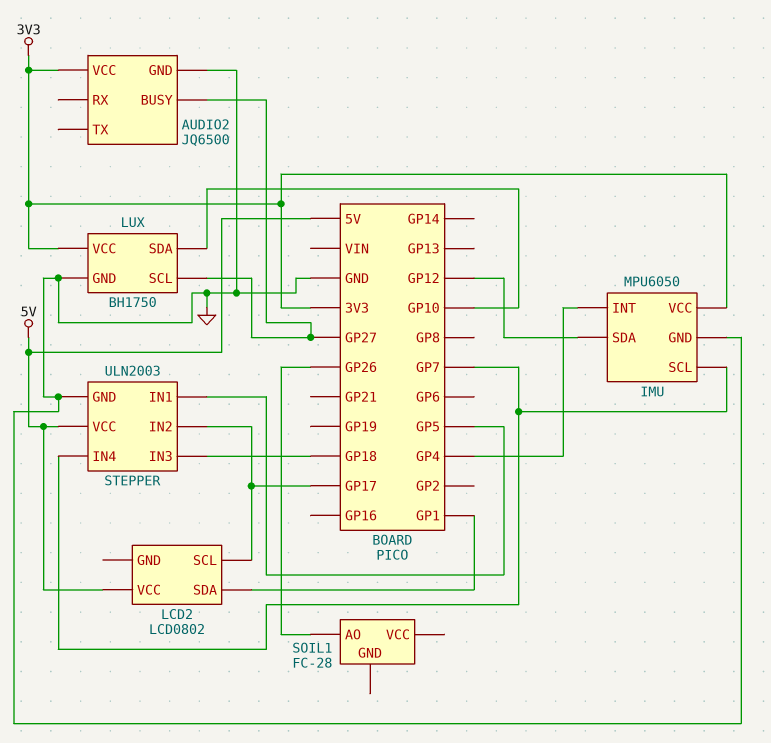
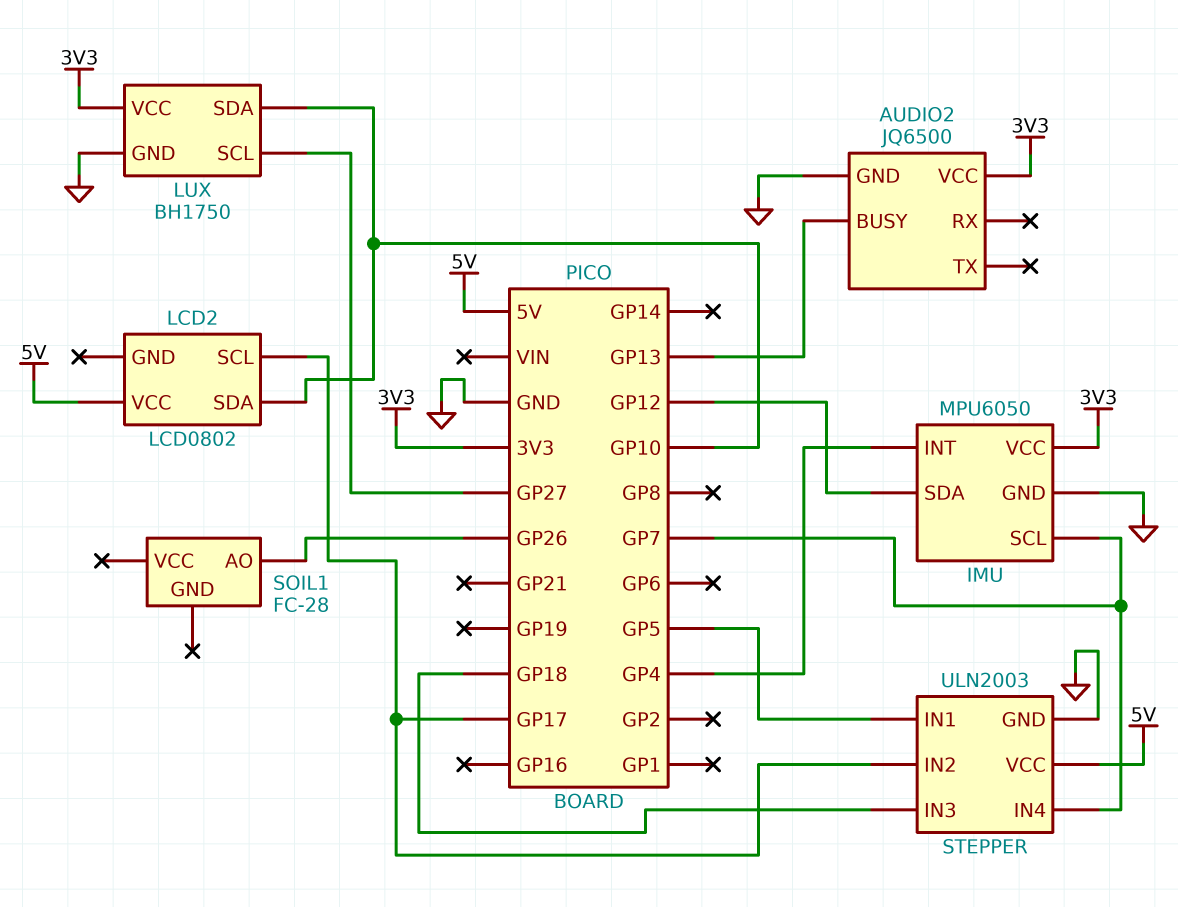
AUDIO2 pin BUSY: GP27 -> GP13
LCD2 pin SDA: GP1 -> GP10

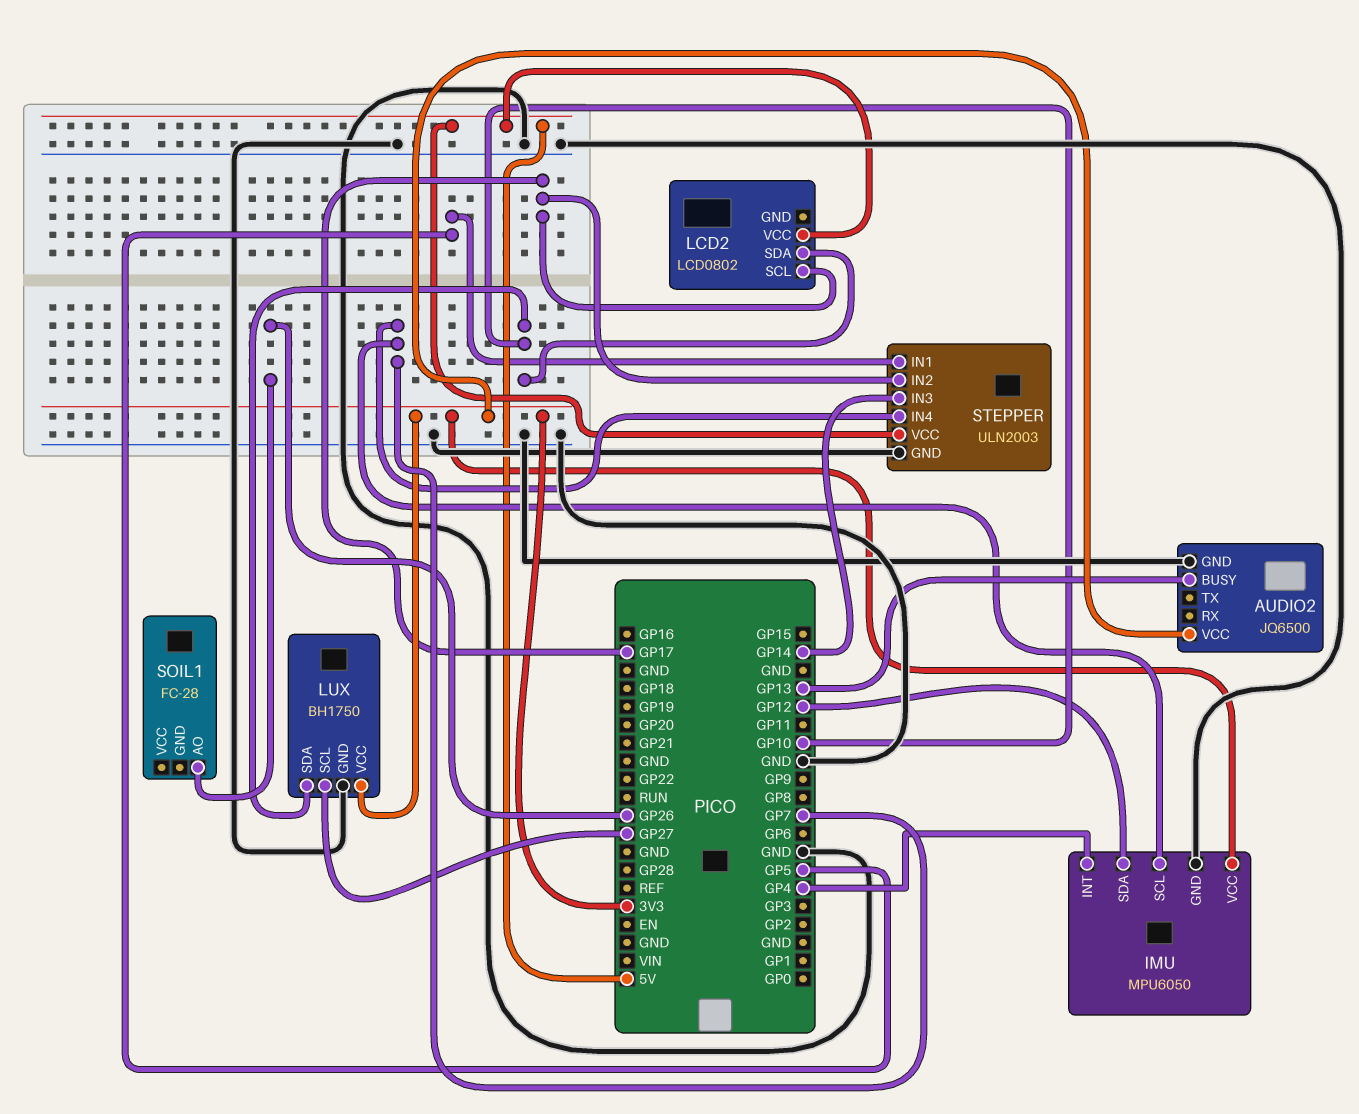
STEPPER pin IN3: GP18 -> GP14

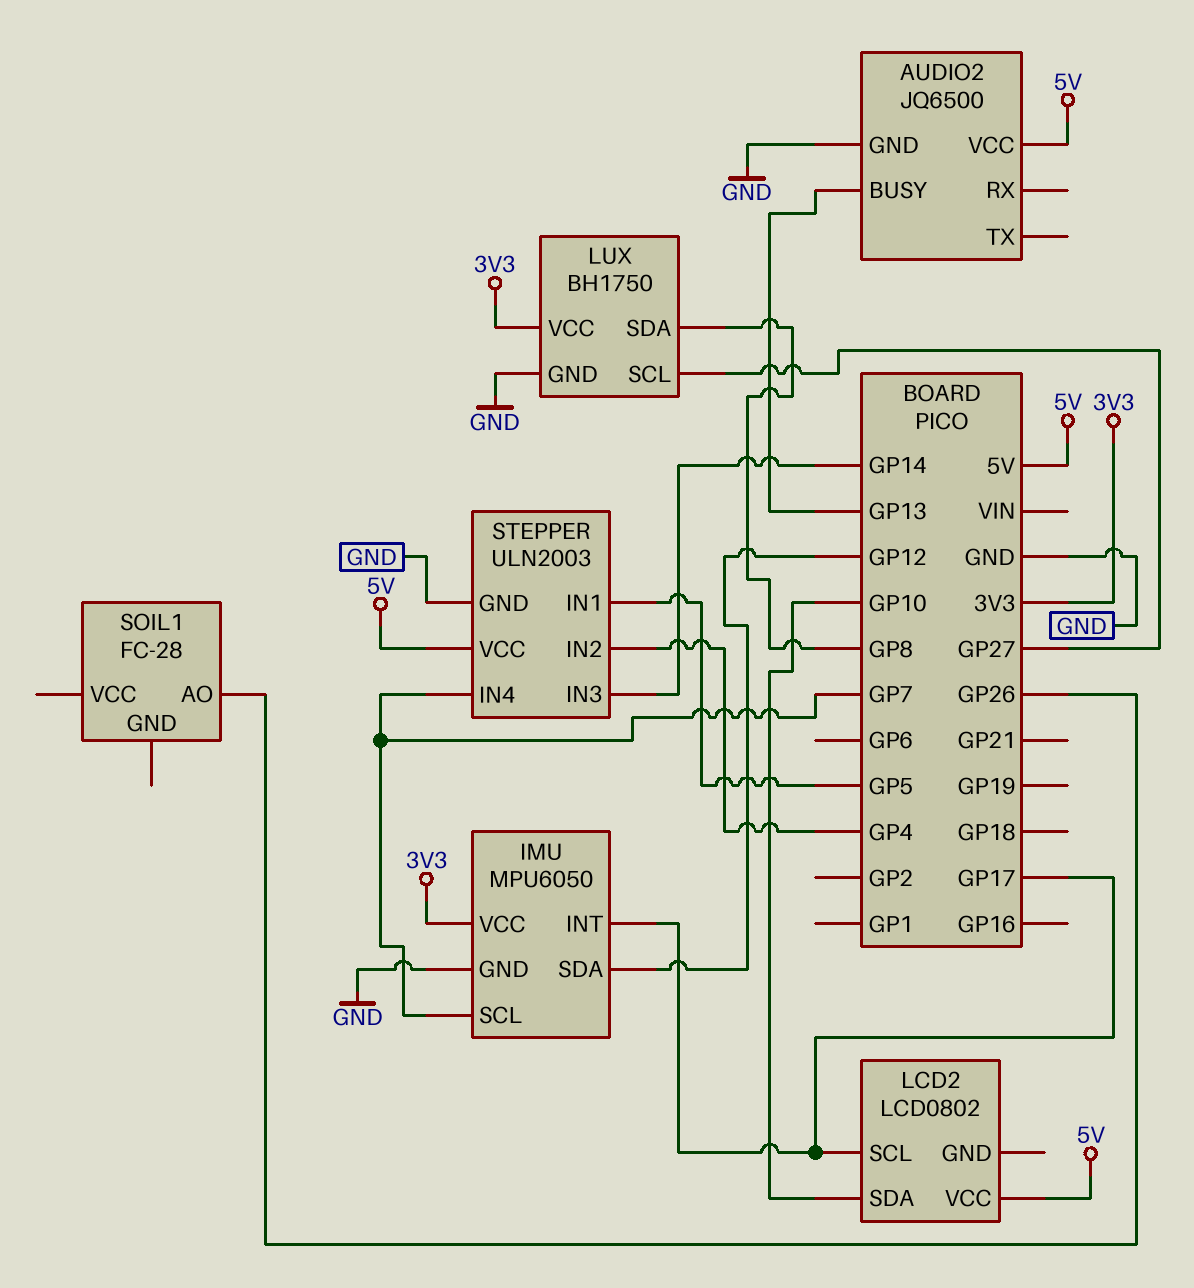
AUDIO2 pin VCC: 3V3 -> 5V
IMU pin INT: GP4 -> GP17
LUX pin SDA: GP10 -> GP8
STEPPER pin IN2: GP17 -> GP4

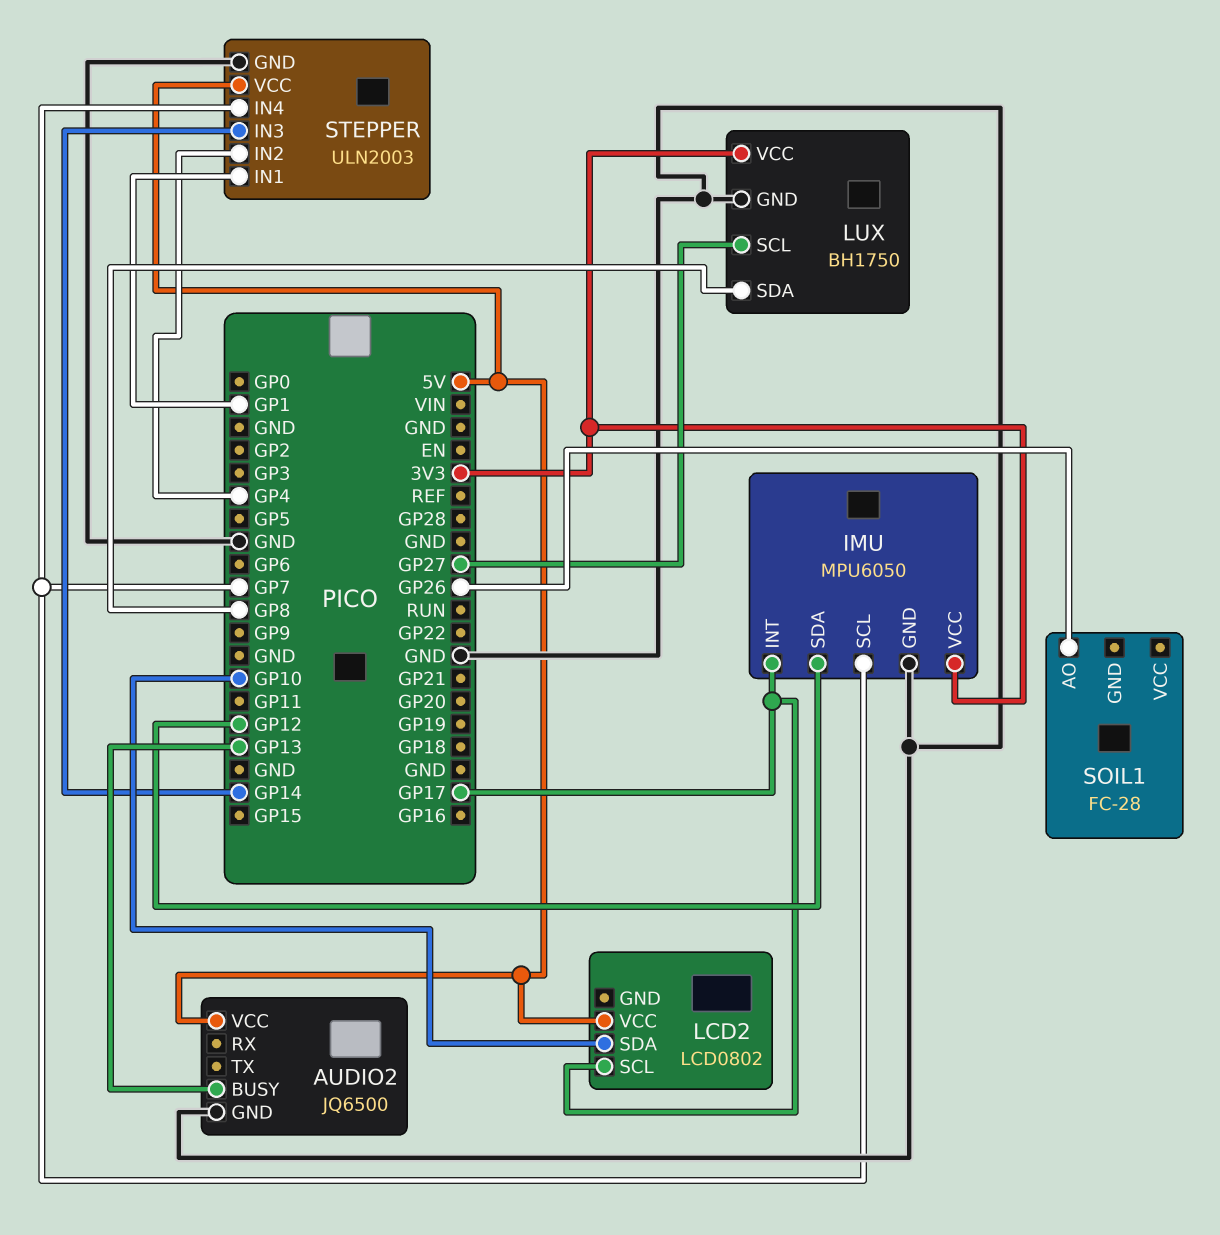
STEPPER pin IN1: GP5 -> GP1

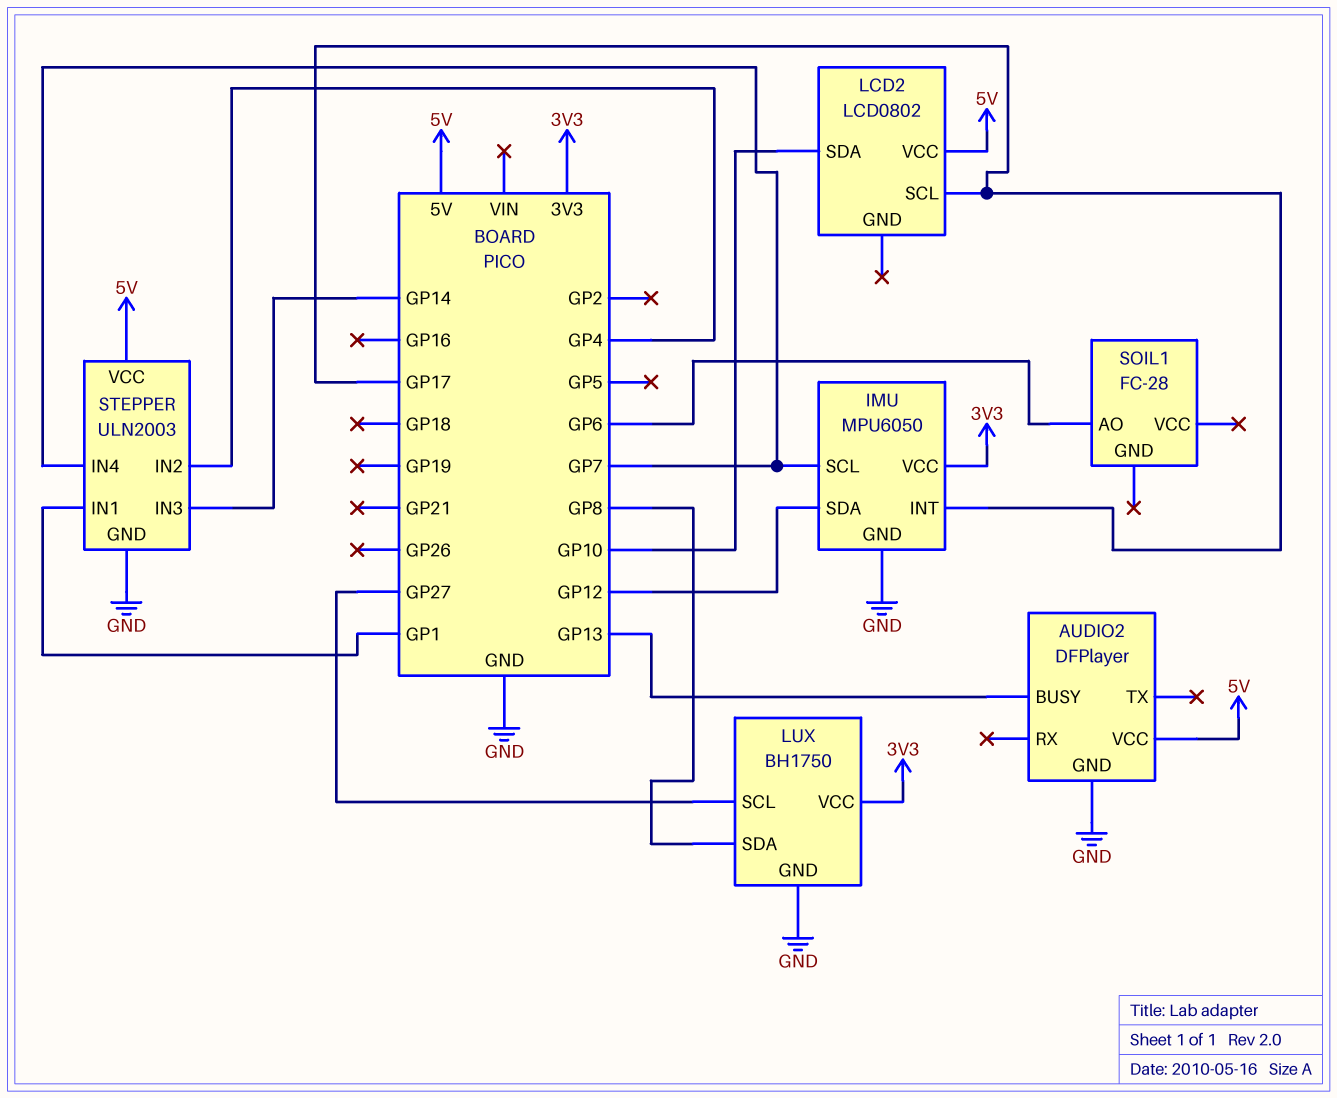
AUDIO2: JQ6500 -> DFPlayer
SOIL1 pin AO: GP26 -> GP6

